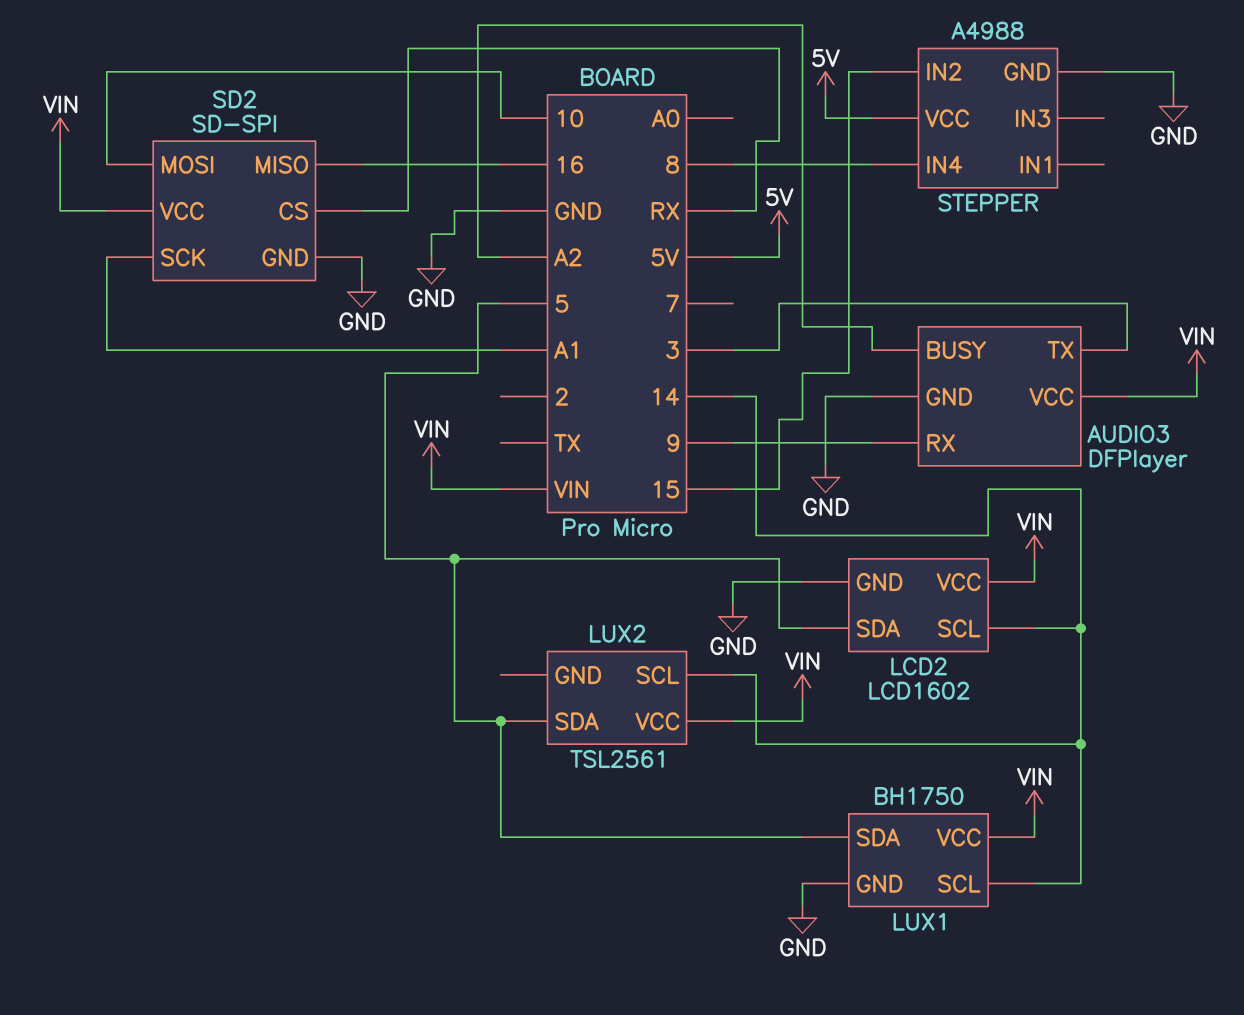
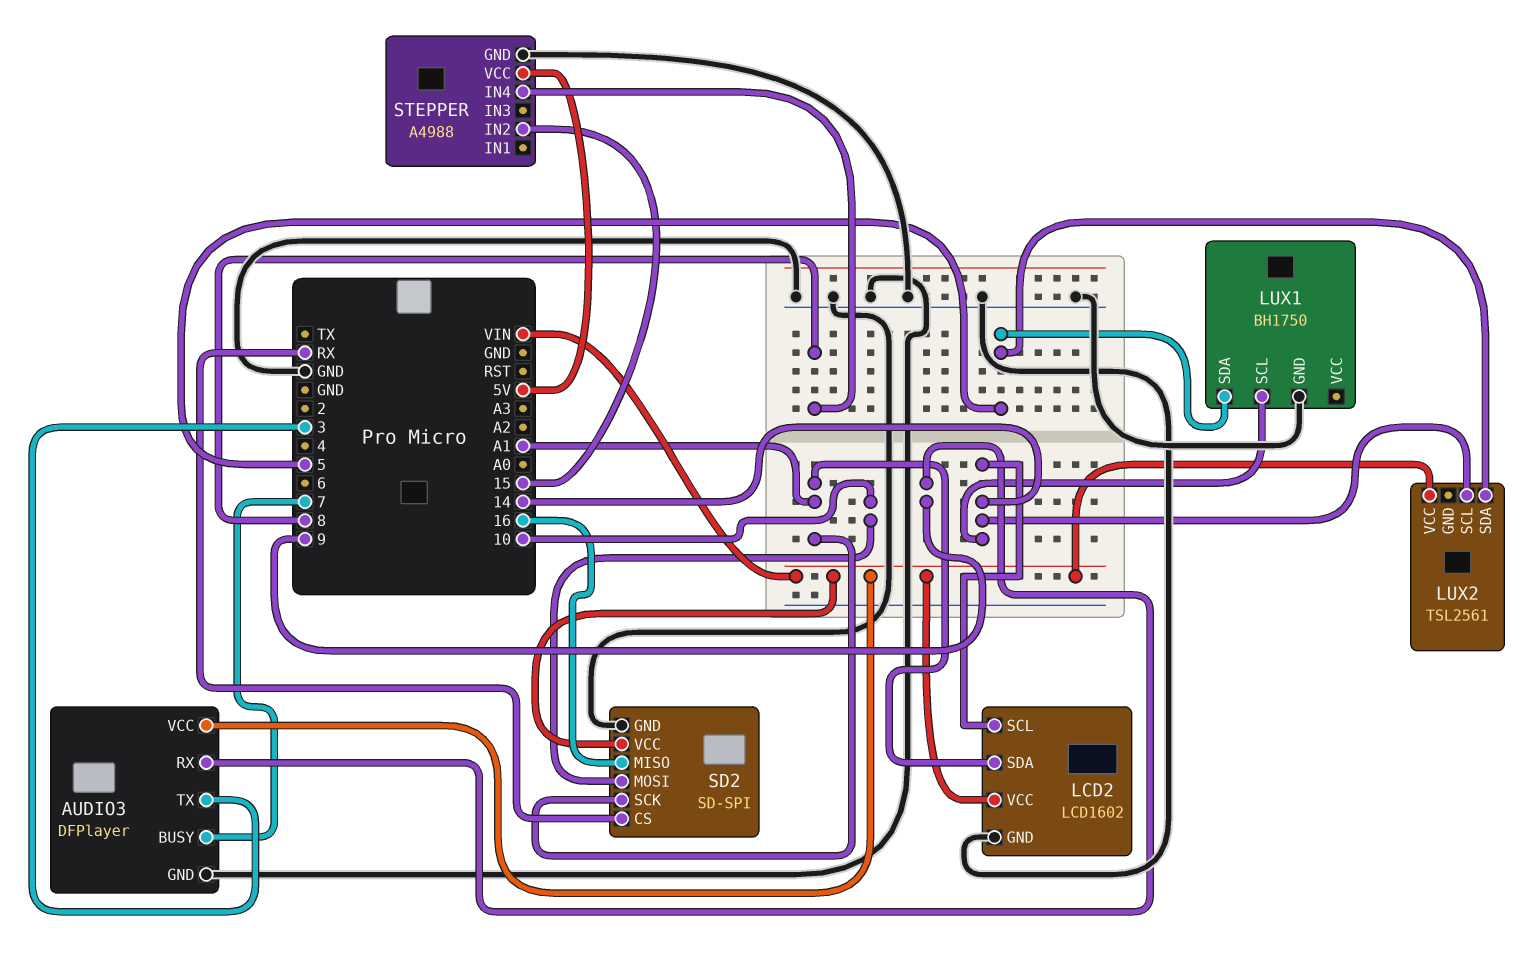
AUDIO3 pin BUSY: A2 -> 7
LCD2 pin SDA: 5 -> A1
LUX1 pin VCC: VIN -> none

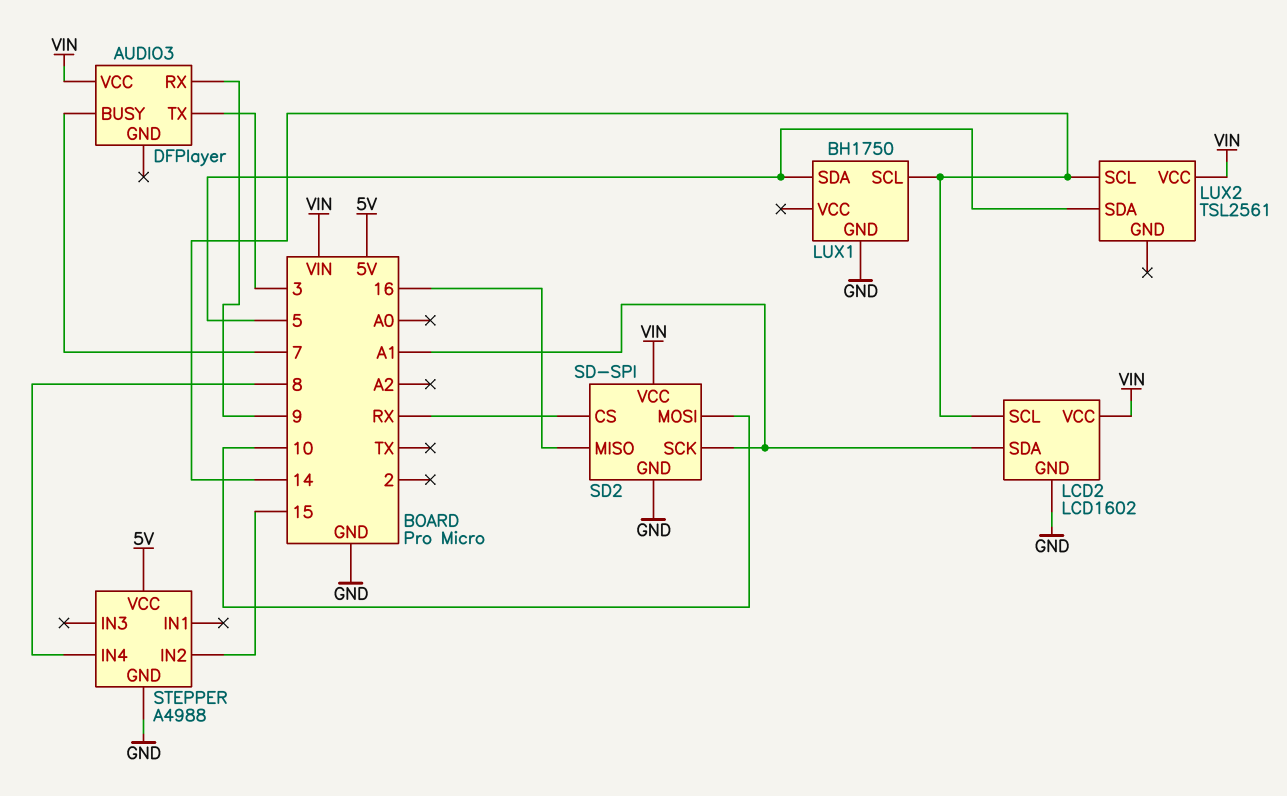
AUDIO3 pin GND: GND -> none

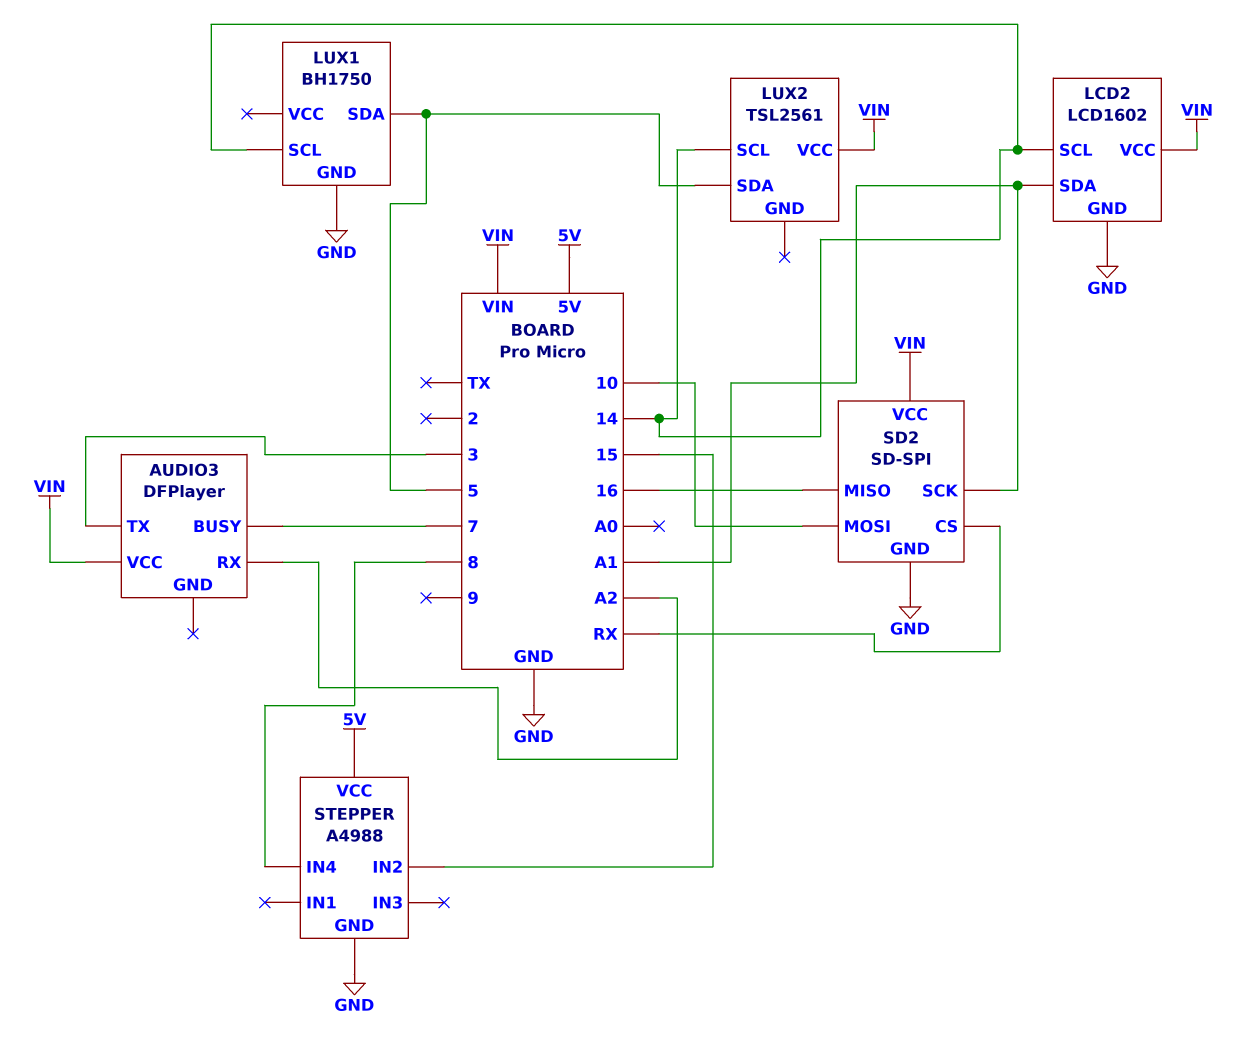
AUDIO3 pin RX: 9 -> A2

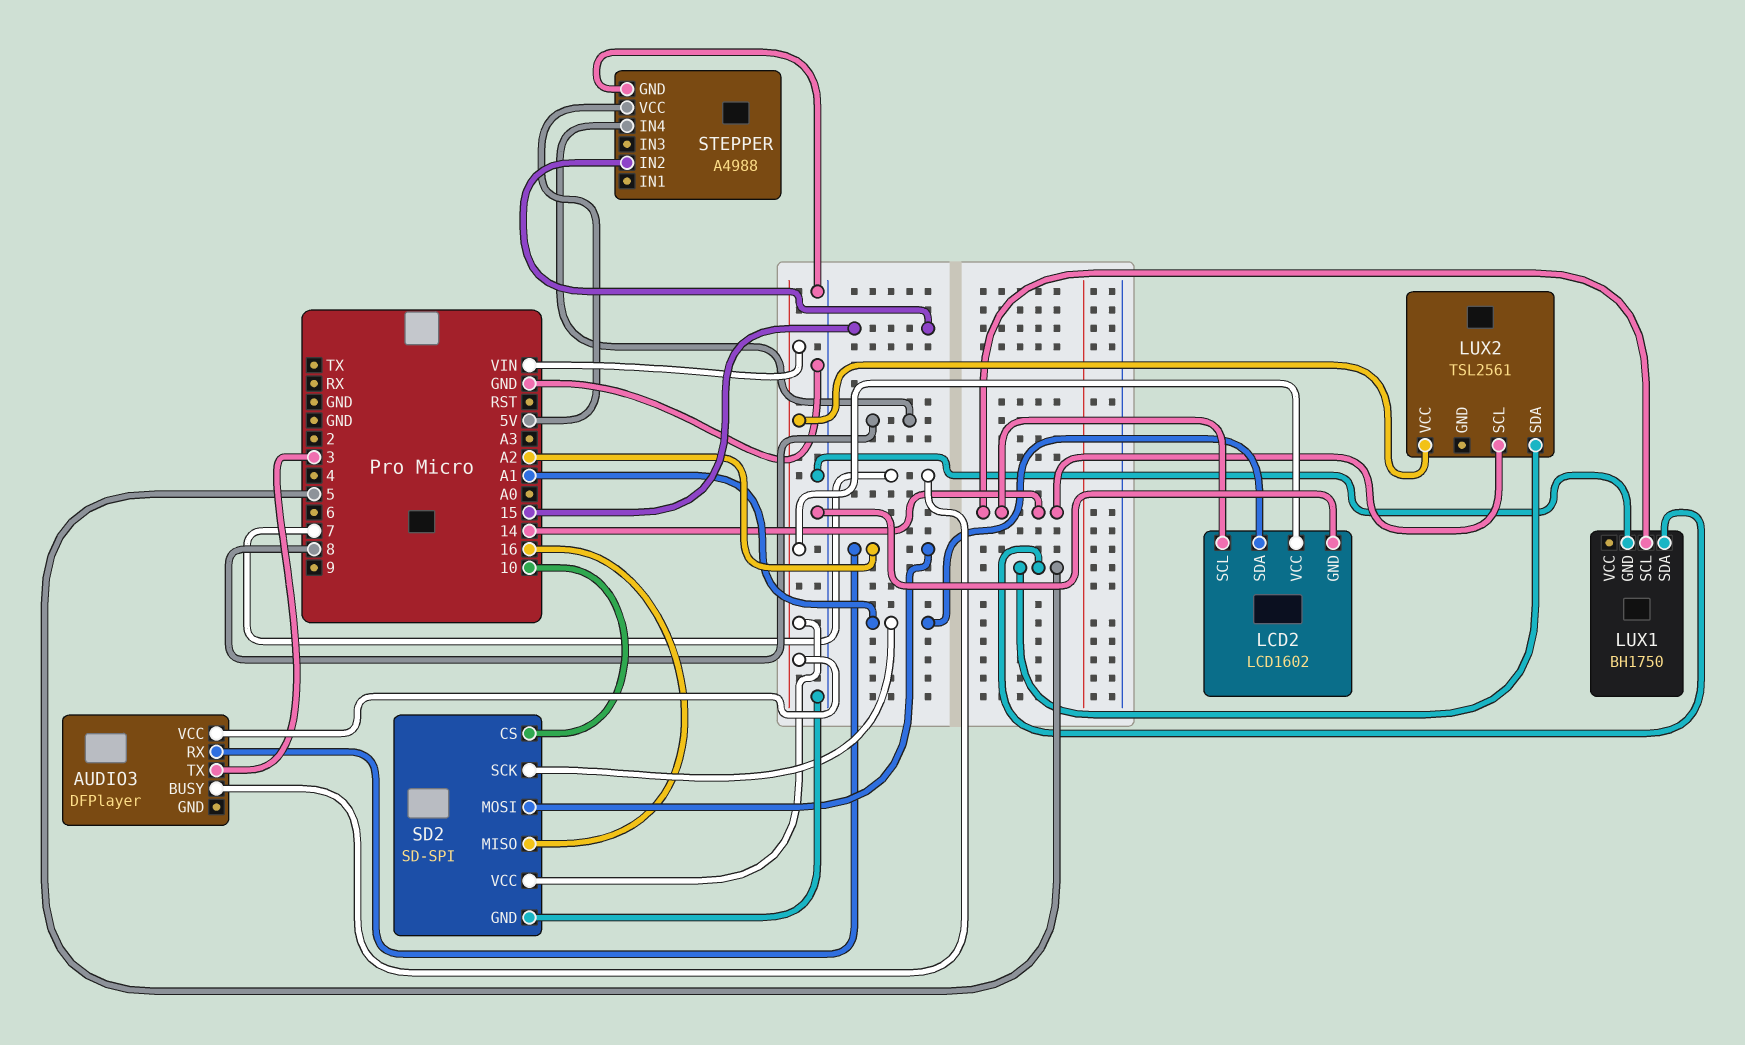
SD2 pin CS: RX -> 10
SD2 pin MOSI: 10 -> A2

